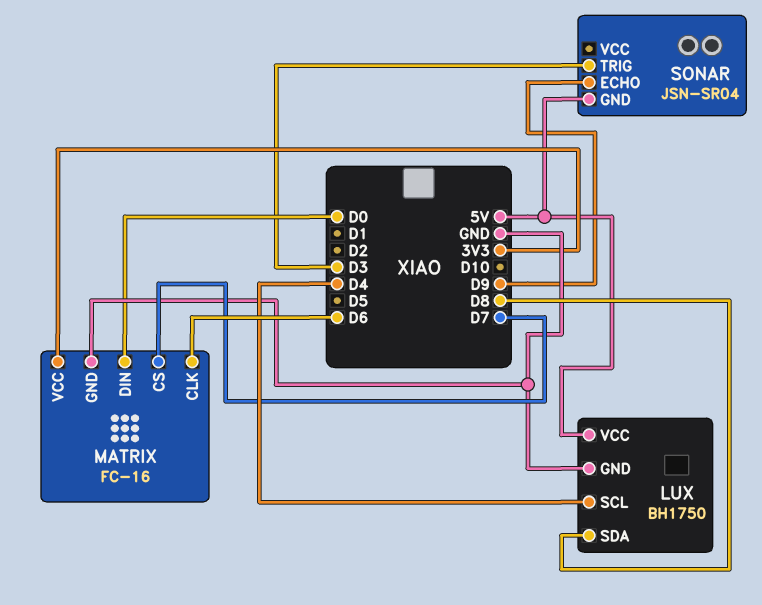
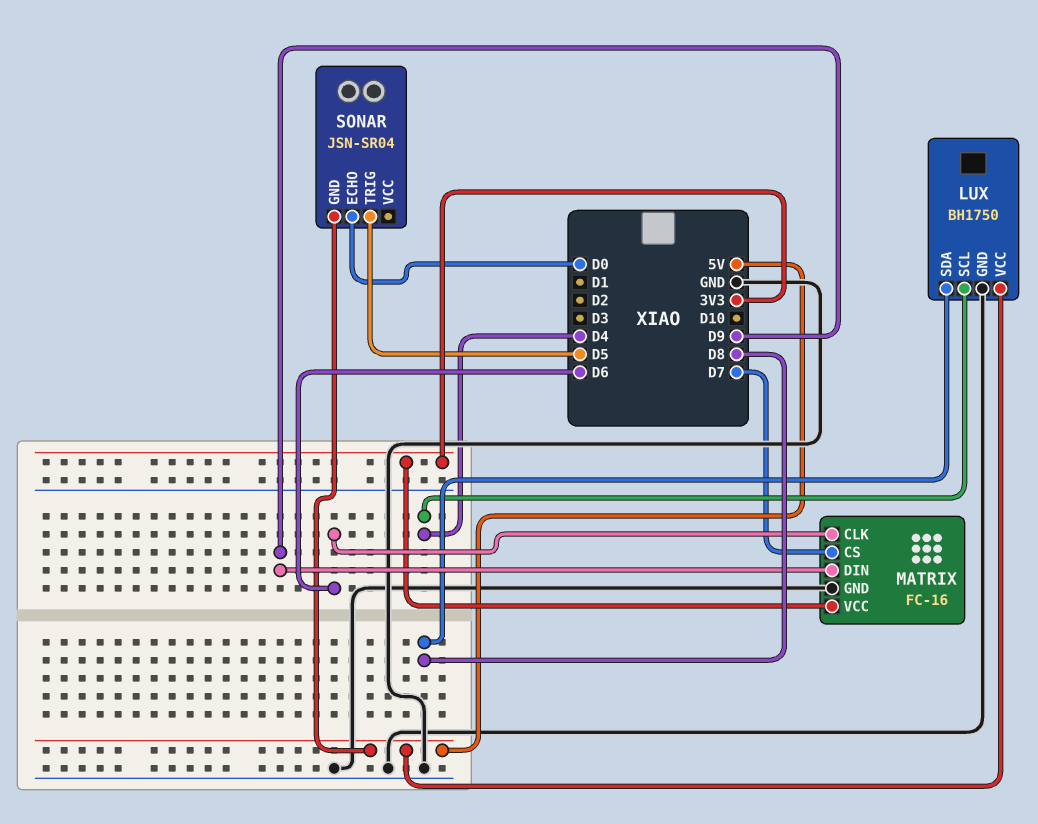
MATRIX pin DIN: D0 -> D9
SONAR pin ECHO: D9 -> D0
SONAR pin TRIG: D3 -> D5

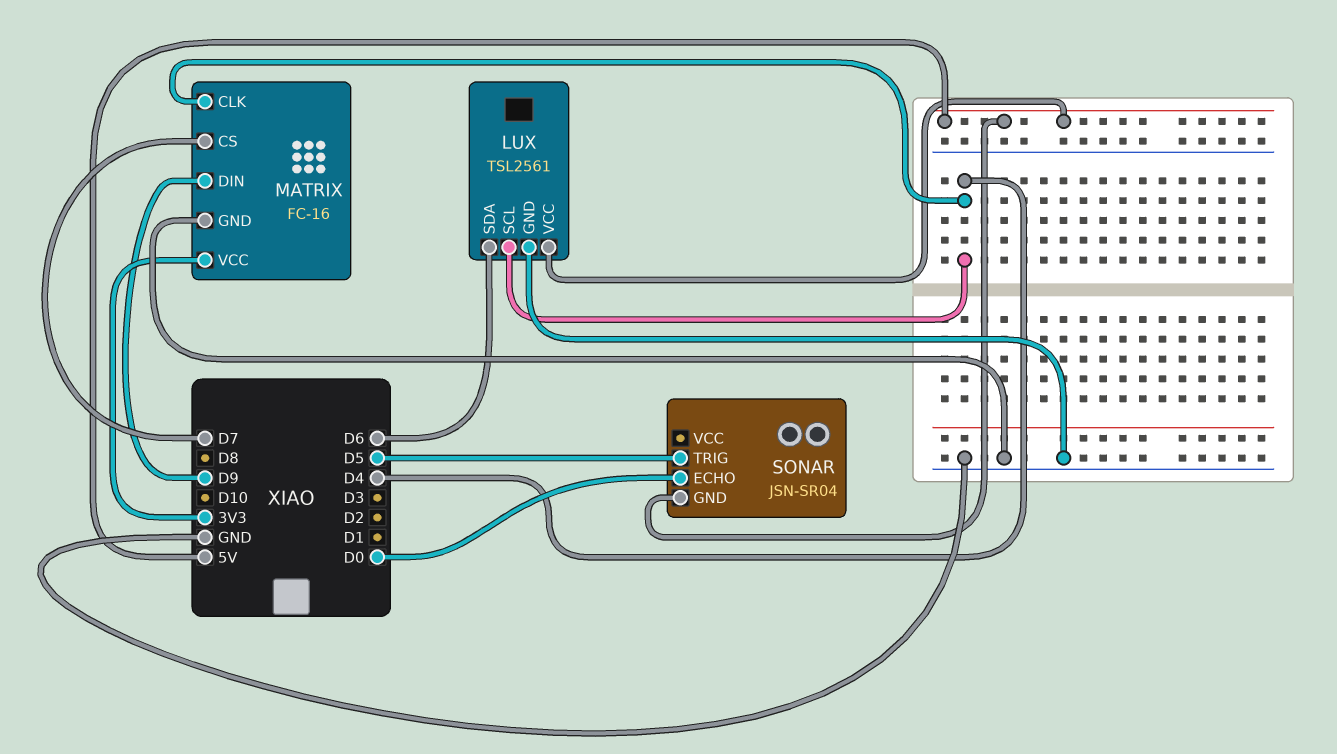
LUX: BH1750 -> TSL2561
LUX pin SDA: D8 -> D6
MATRIX pin CLK: D6 -> D4

